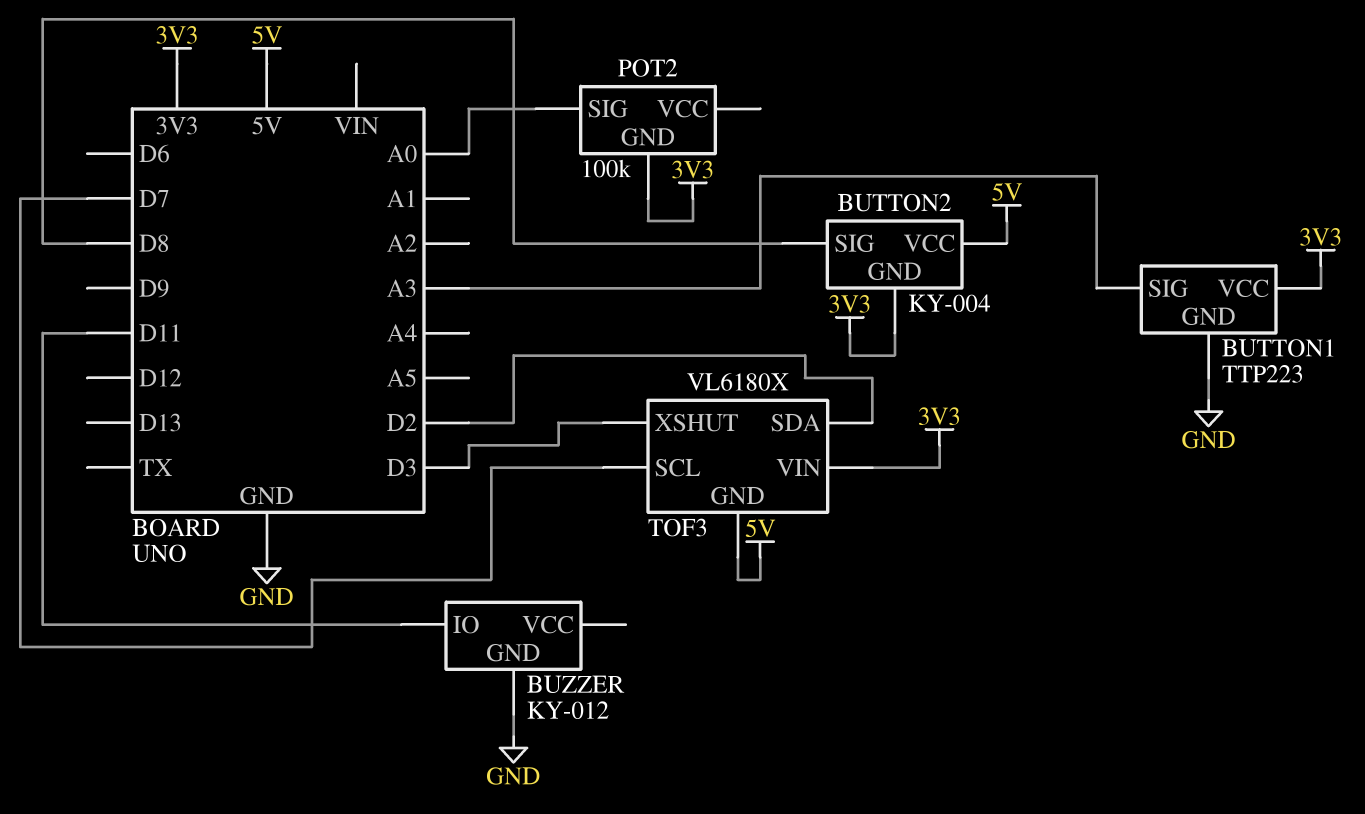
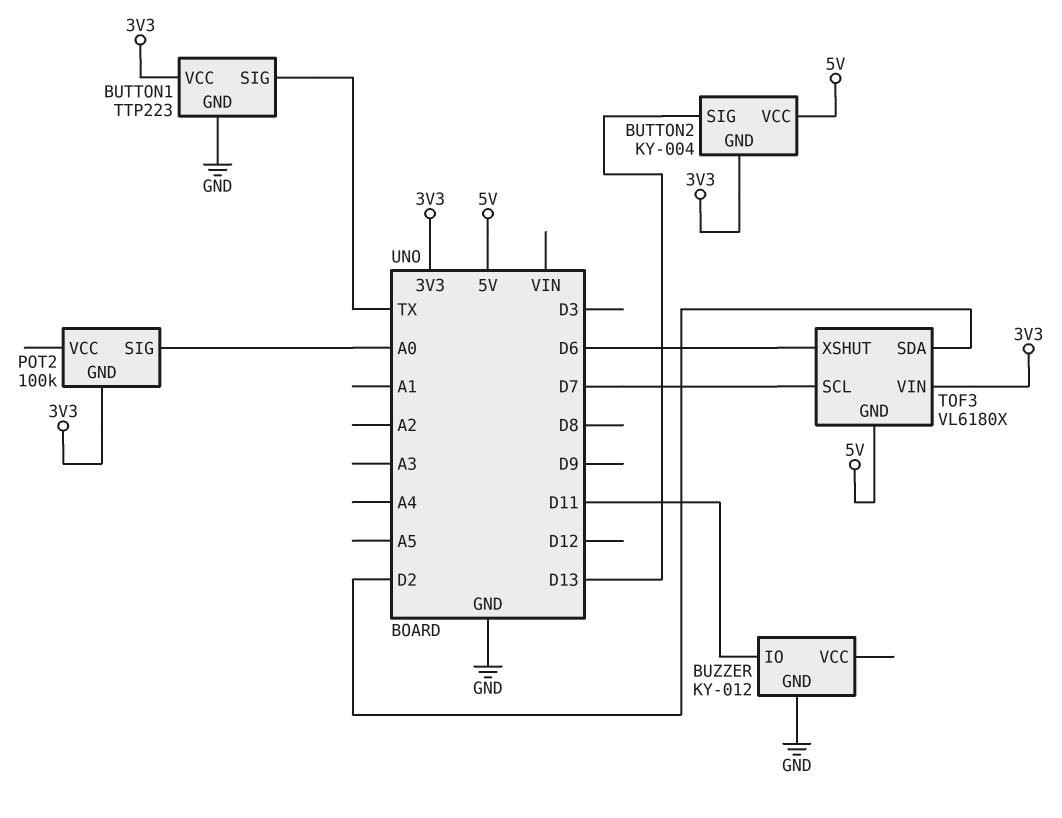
BUTTON1 pin SIG: A3 -> TX
BUTTON2 pin SIG: D8 -> D13
TOF3 pin XSHUT: D3 -> D6

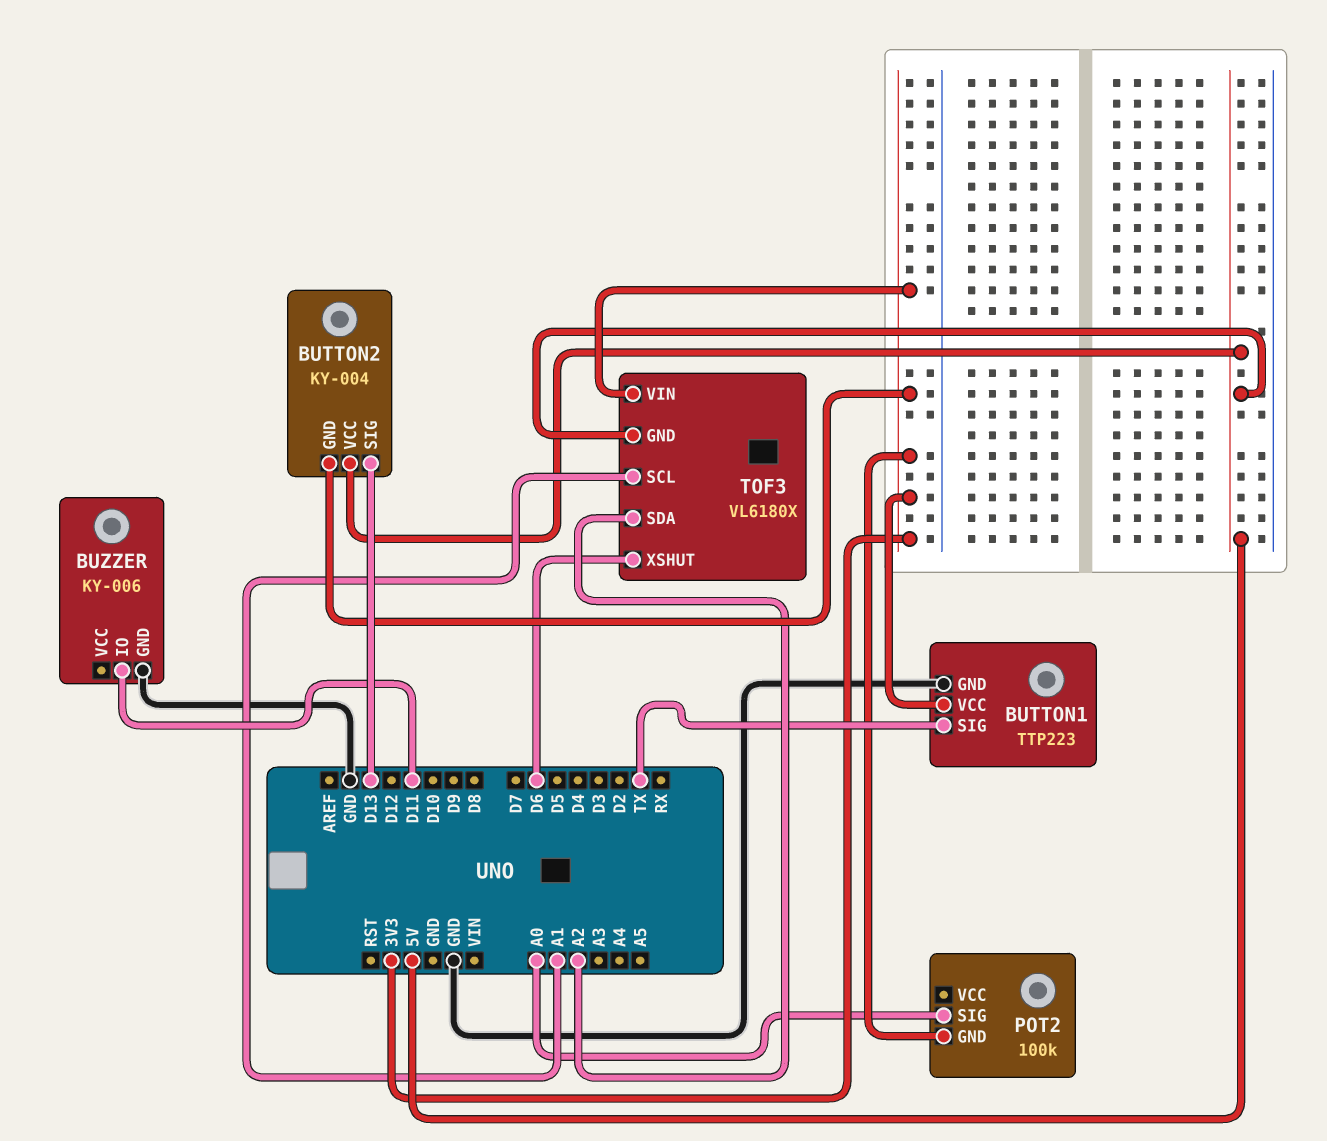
BUZZER: KY-012 -> KY-006
TOF3 pin SCL: D7 -> A1
TOF3 pin SDA: D2 -> A2

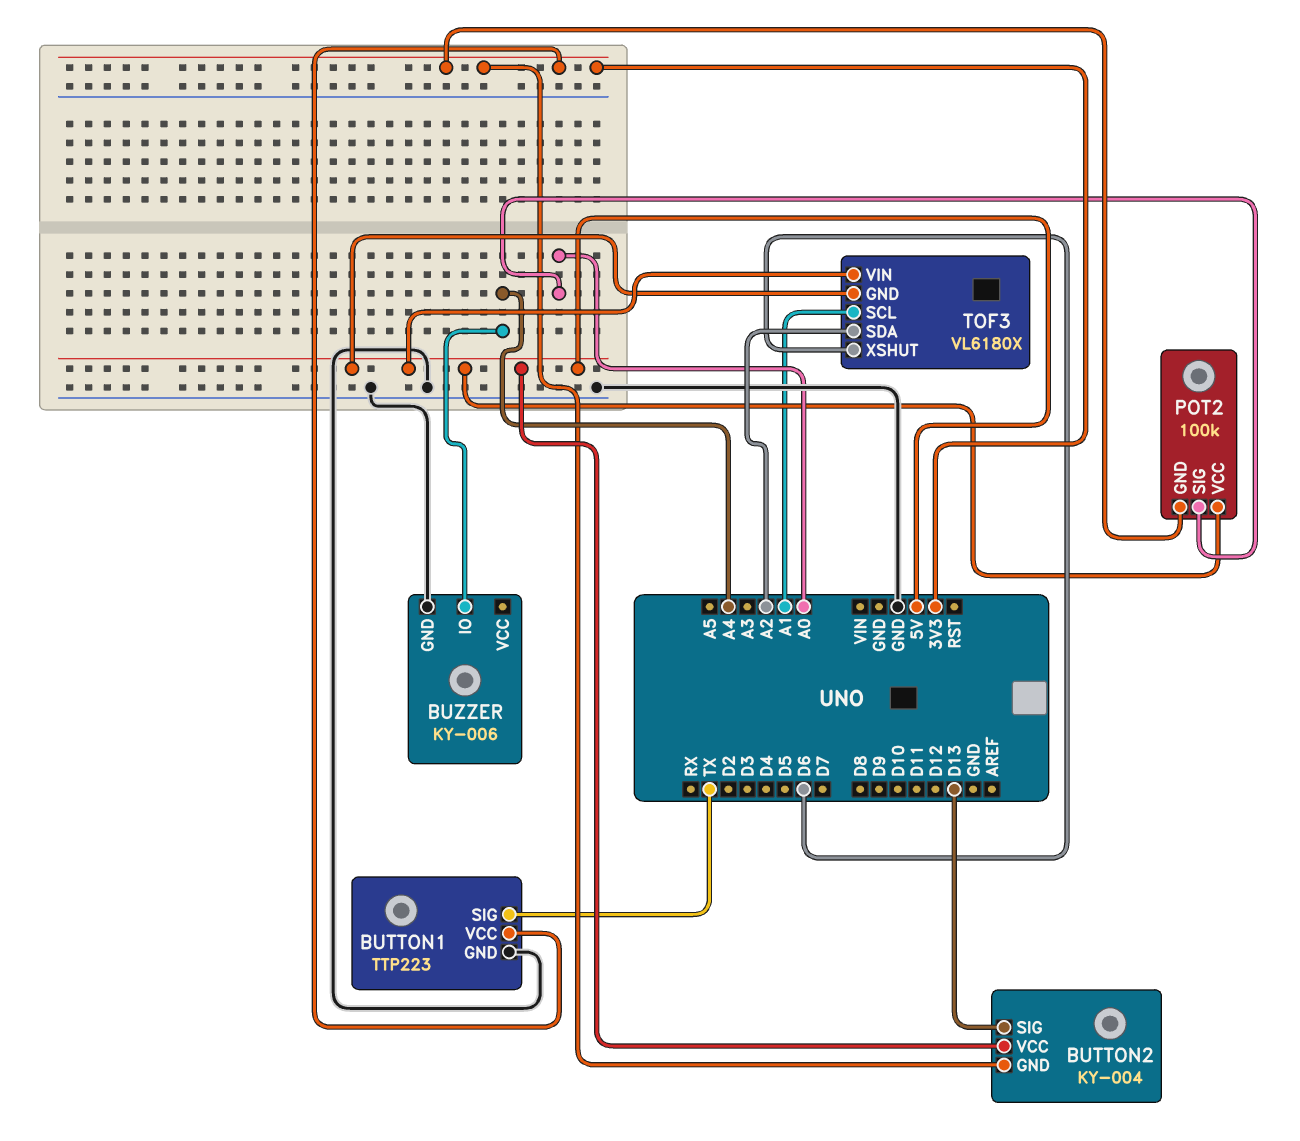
BUZZER pin IO: D11 -> A4
POT2 pin VCC: none -> 5V
TOF3 pin VIN: 3V3 -> 5V

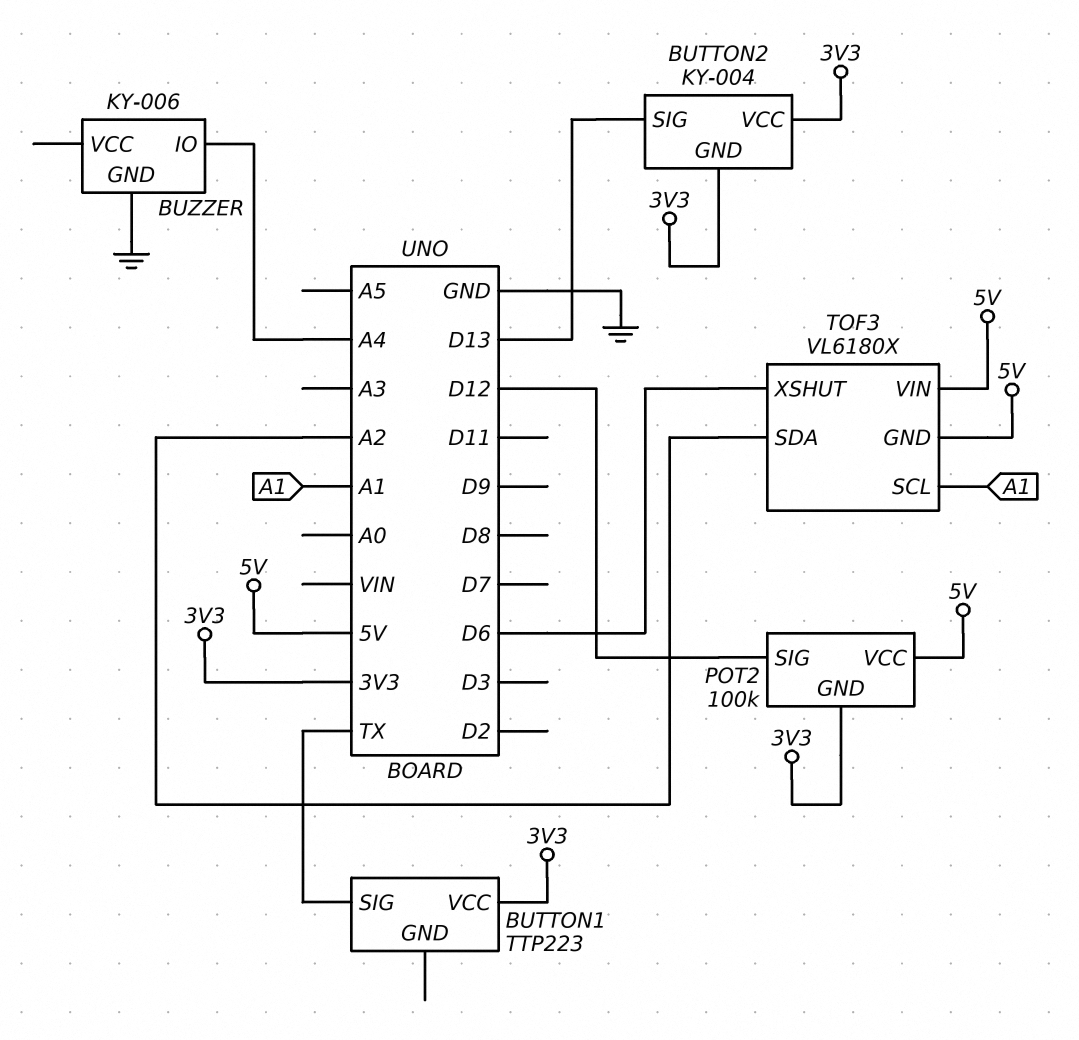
BUTTON1 pin GND: GND -> none
BUTTON2 pin VCC: 5V -> 3V3
POT2 pin SIG: A0 -> D12

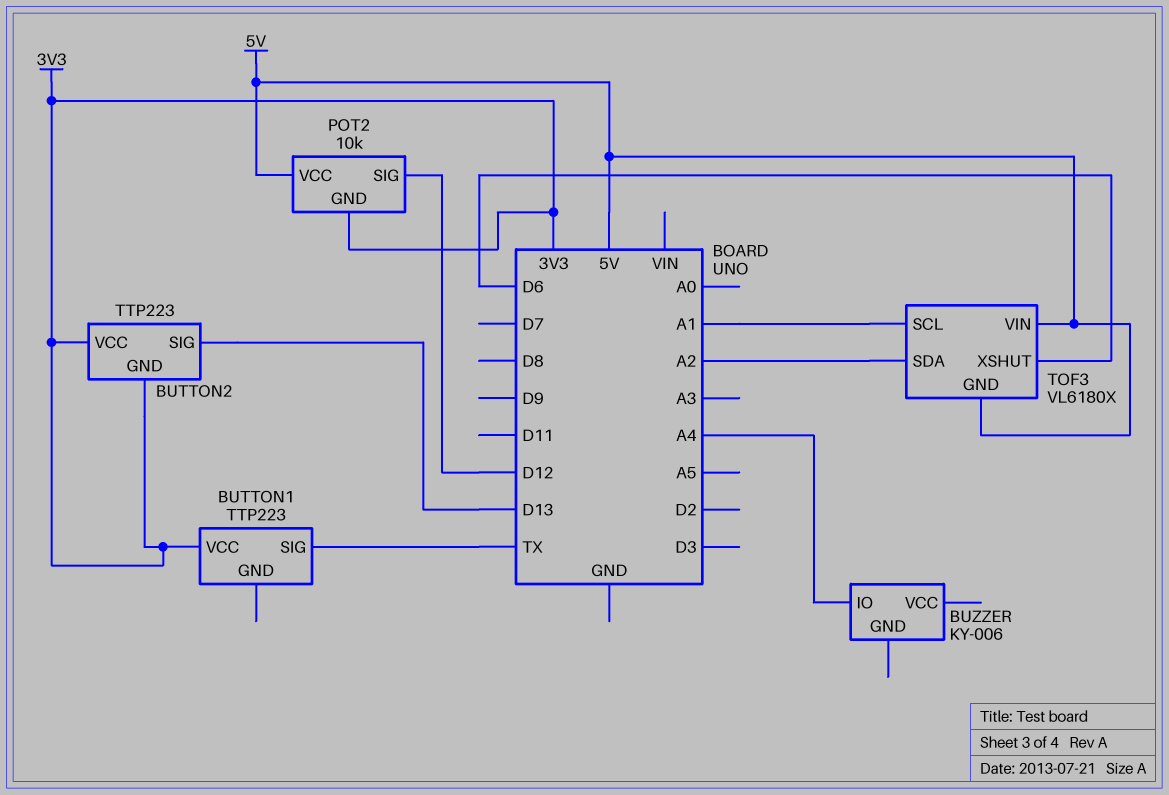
BUTTON2: KY-004 -> TTP223
BUZZER pin GND: GND -> none
POT2: 100k -> 10k

